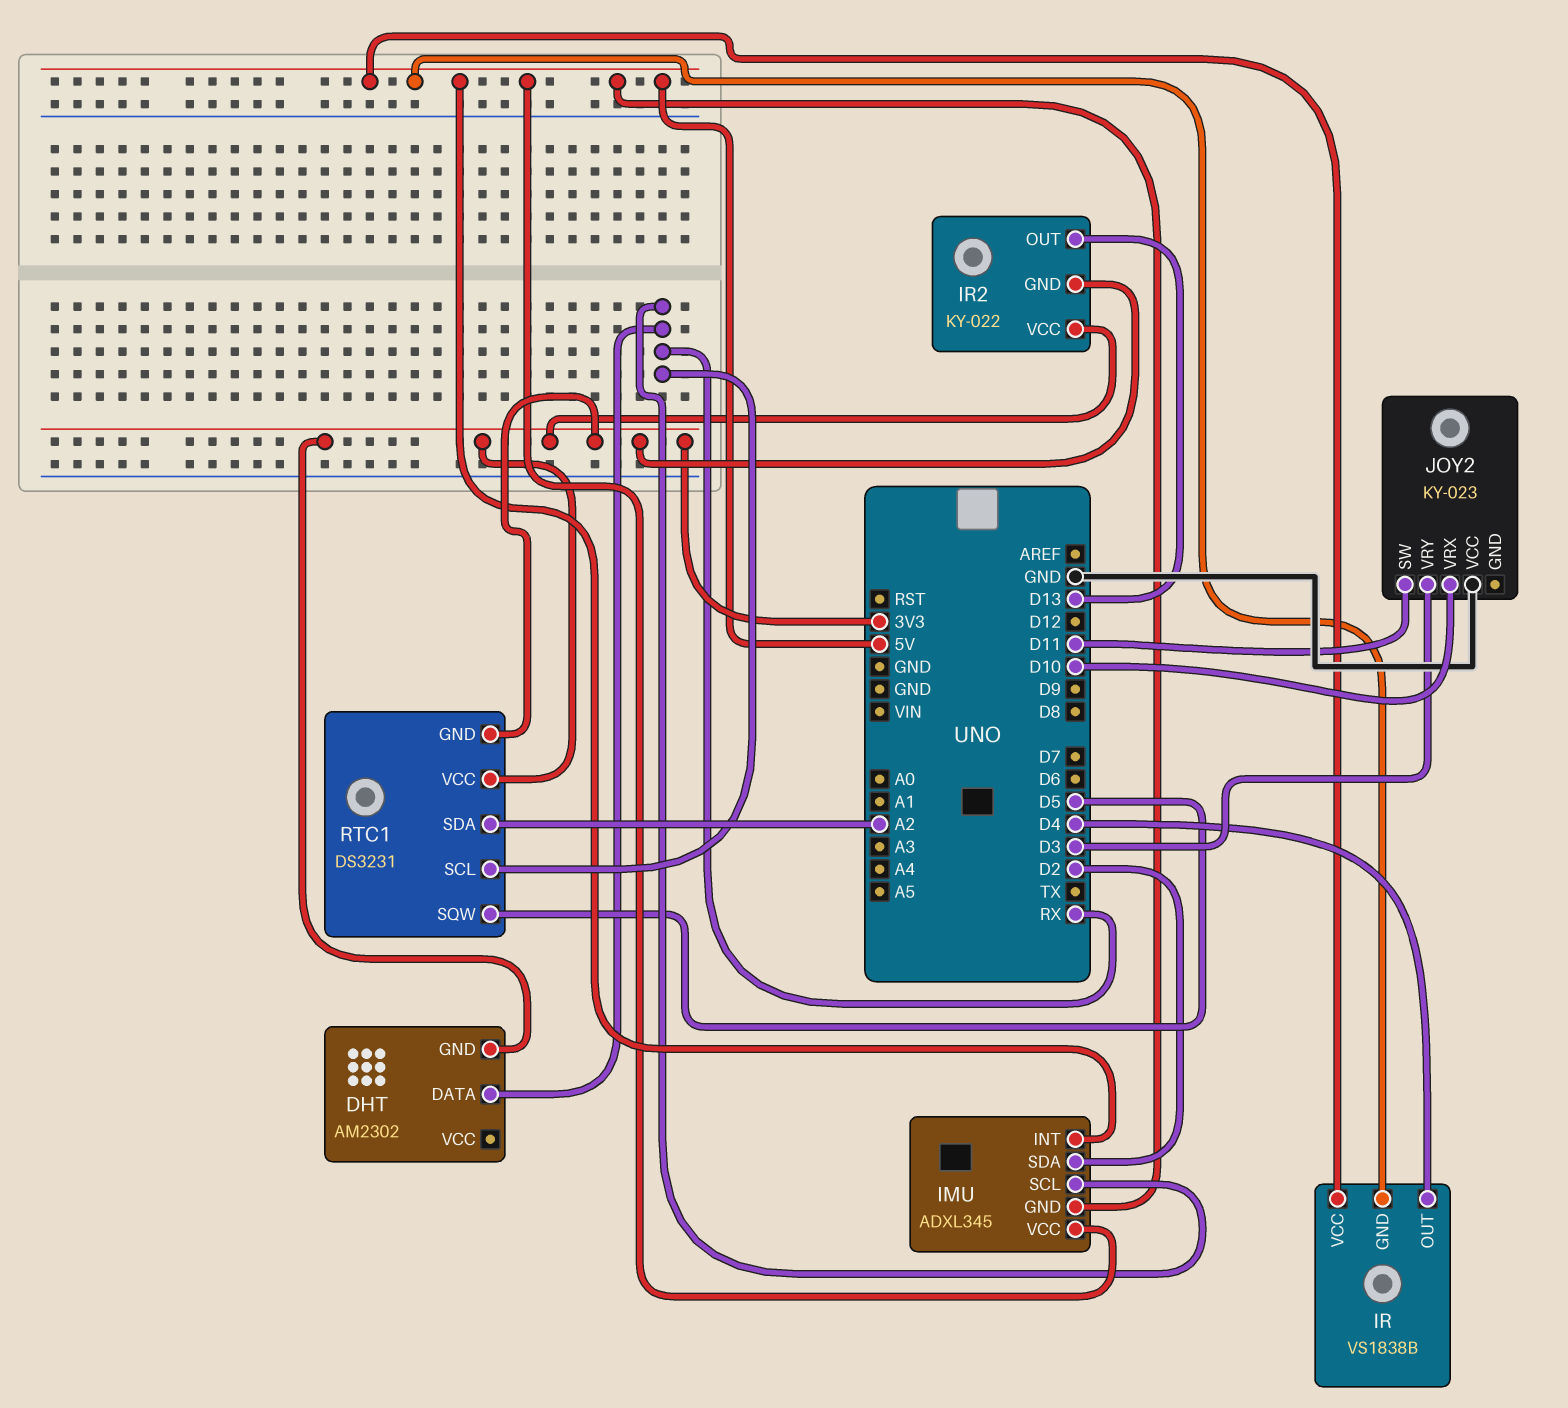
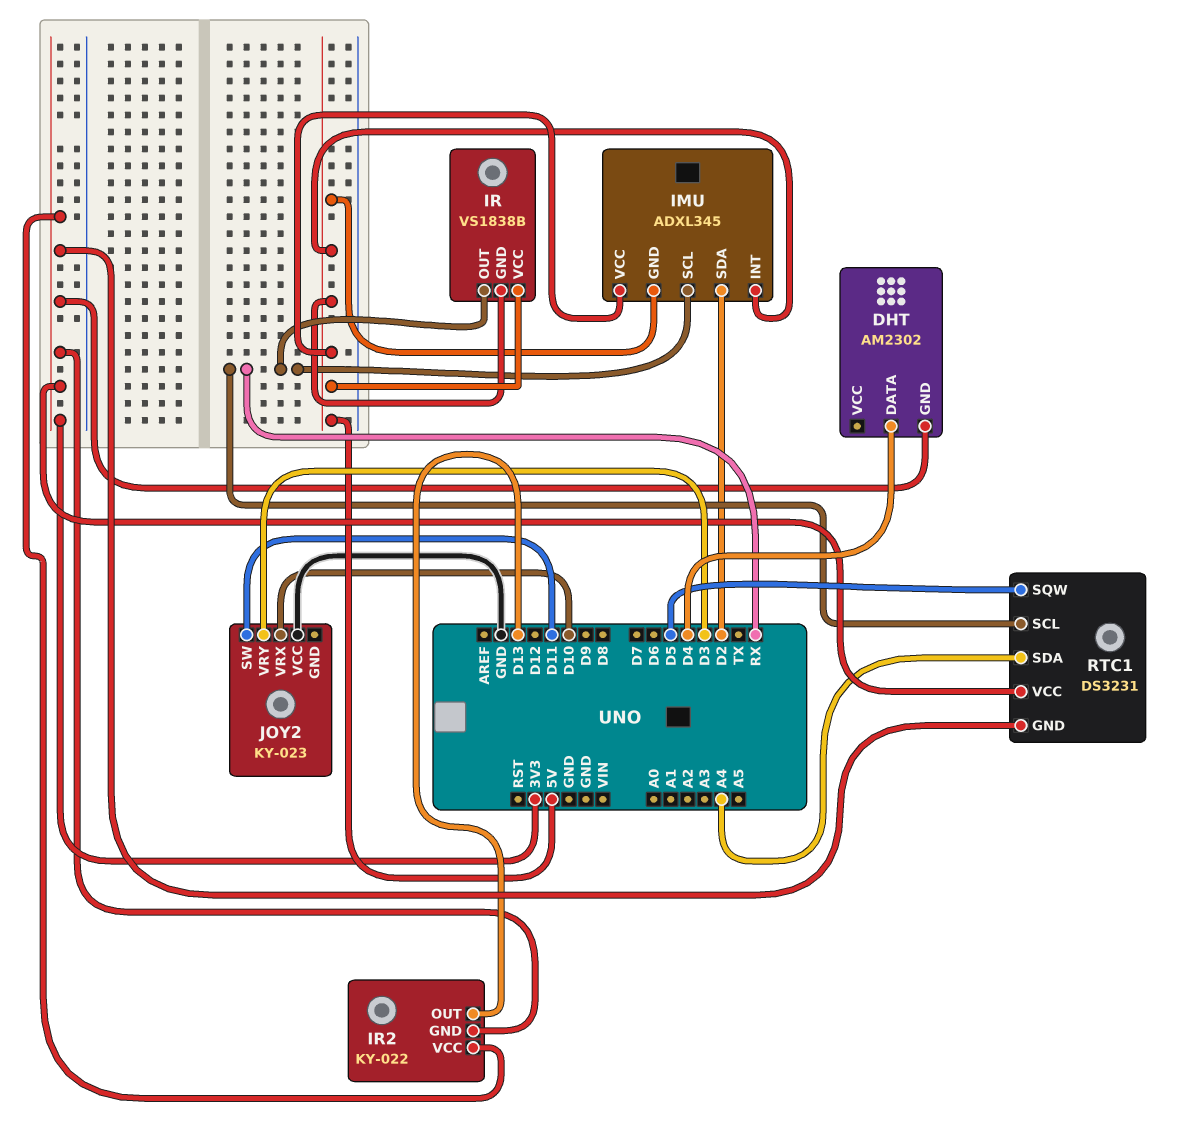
DHT pin DATA: RX -> D4
IR pin OUT: D4 -> RX
RTC1 pin SDA: A2 -> A4

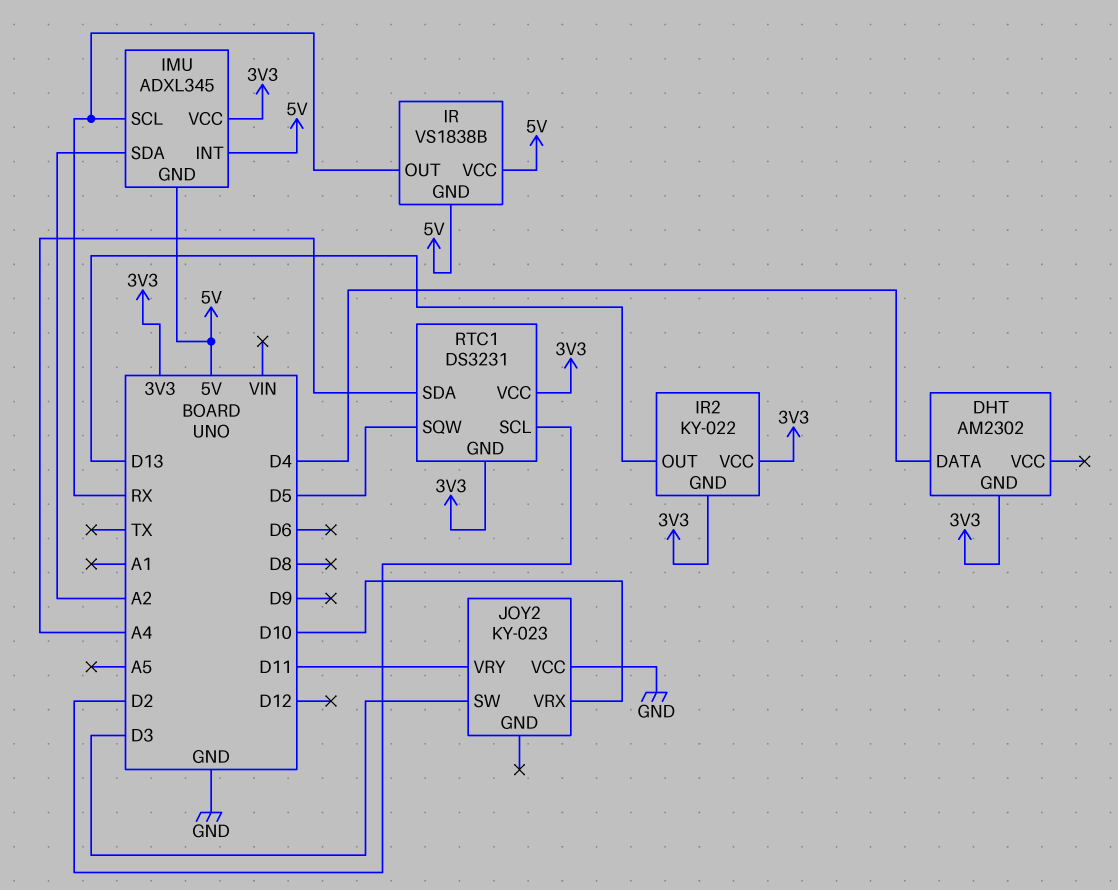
IMU pin SDA: D2 -> A2
IMU pin VCC: 5V -> 3V3
JOY2 pin SW: D11 -> D3
JOY2 pin VRY: D3 -> D11
RTC1 pin SCL: RX -> D2

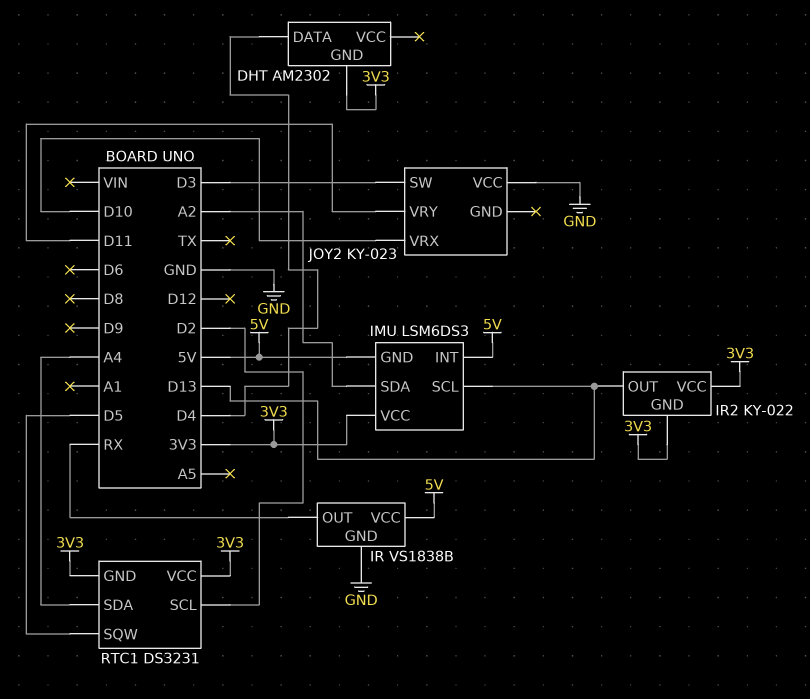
IMU: ADXL345 -> LSM6DS3
IMU pin SCL: RX -> D13
IR pin GND: 5V -> GND

